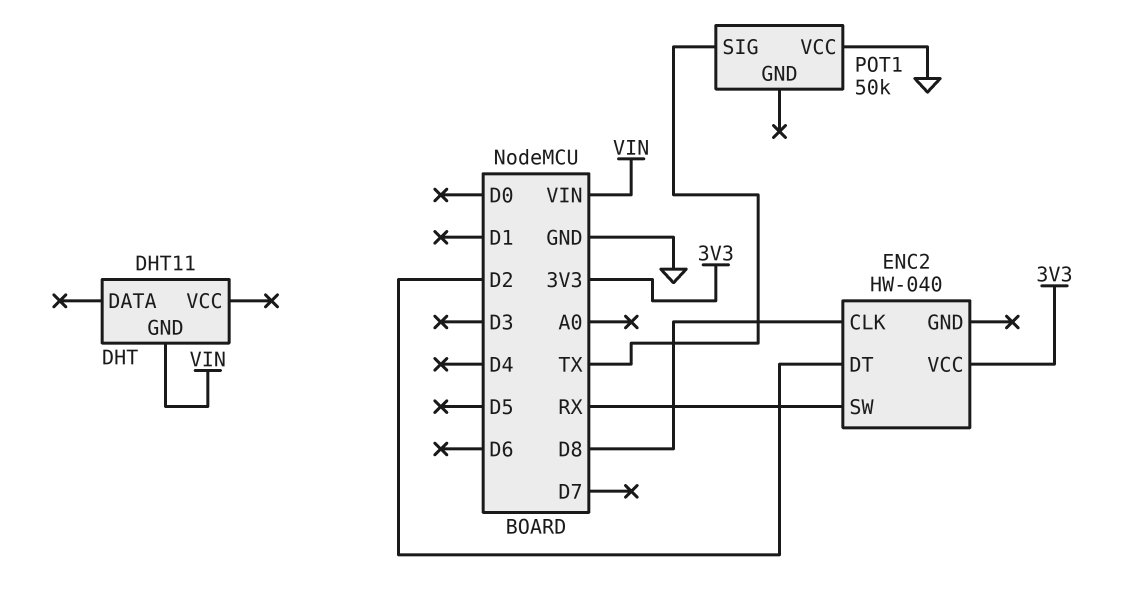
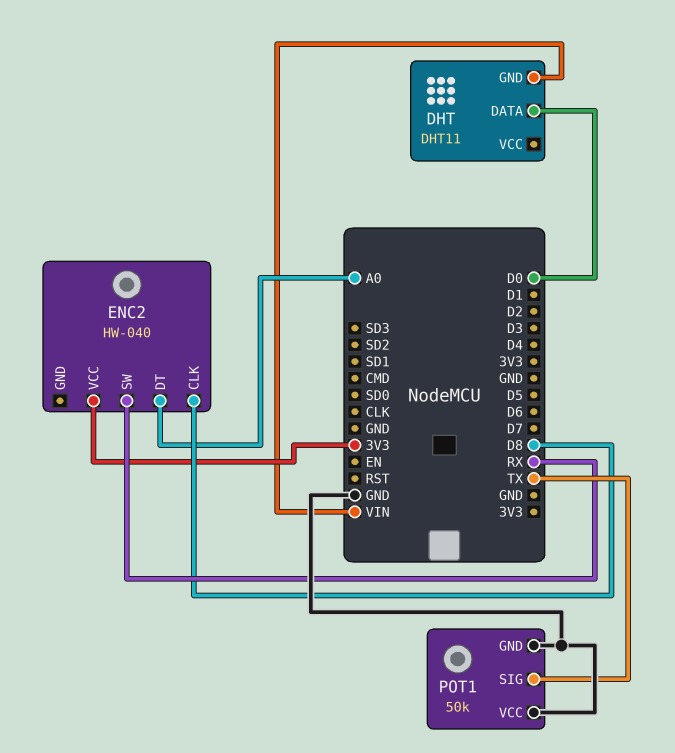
DHT pin DATA: none -> D0
ENC2 pin DT: D2 -> A0
POT1 pin GND: none -> GND

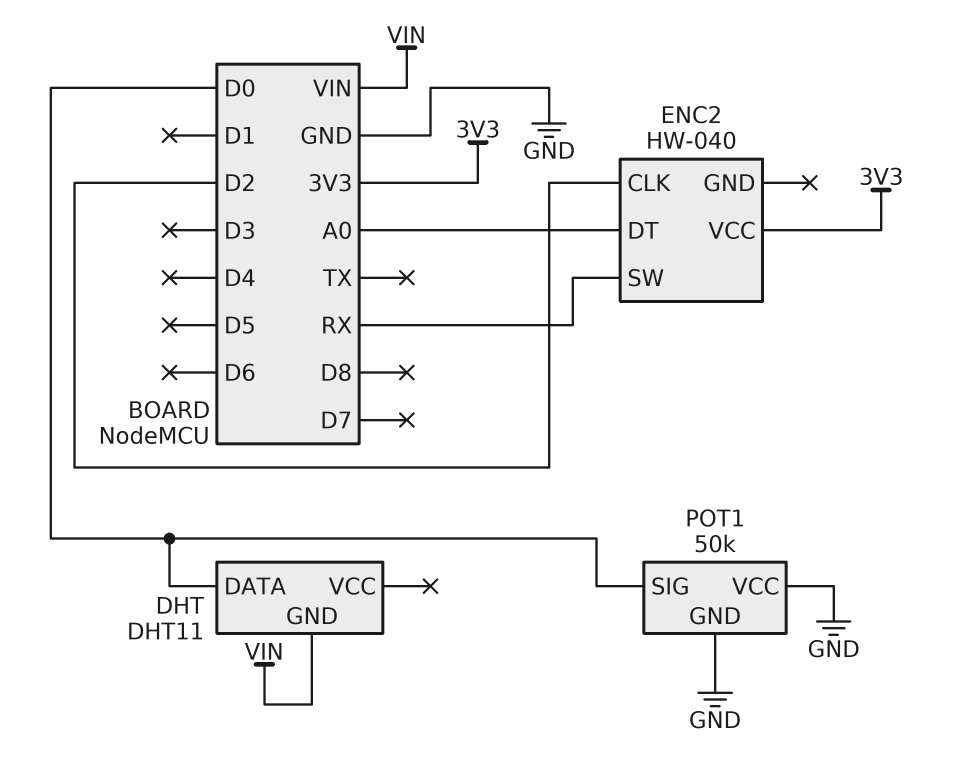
ENC2 pin CLK: D8 -> D2
POT1 pin SIG: TX -> D0

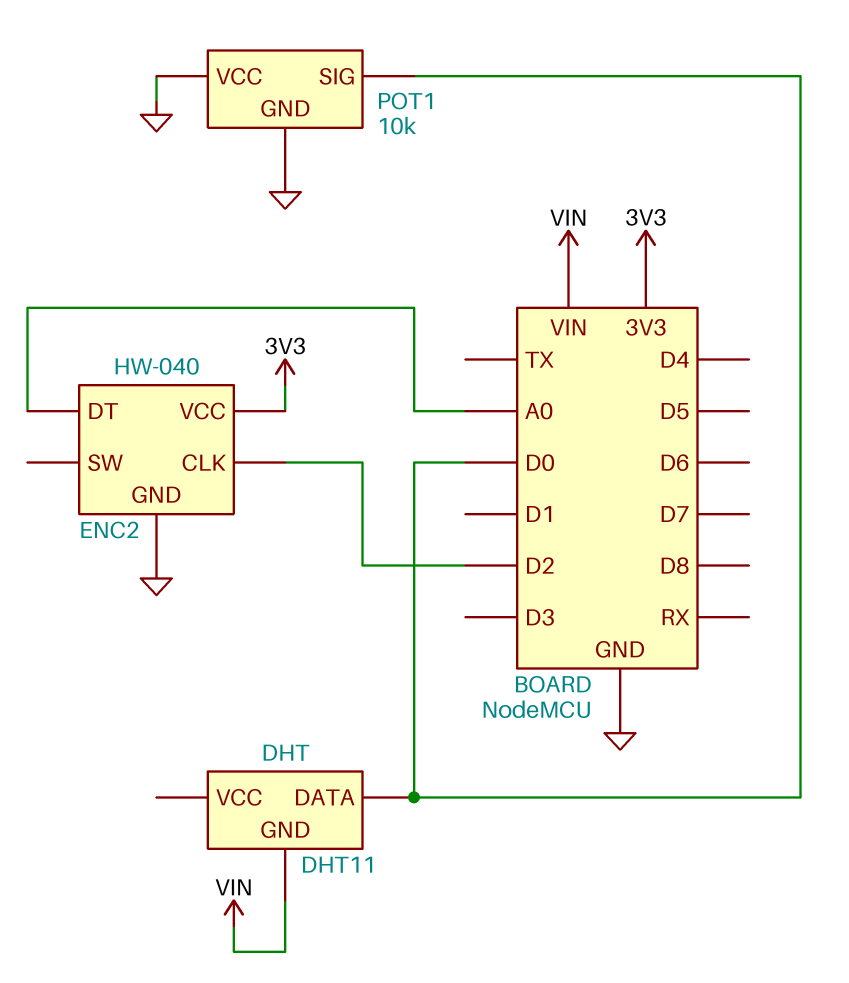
ENC2 pin GND: none -> GND
ENC2 pin SW: RX -> none
POT1: 50k -> 10k

